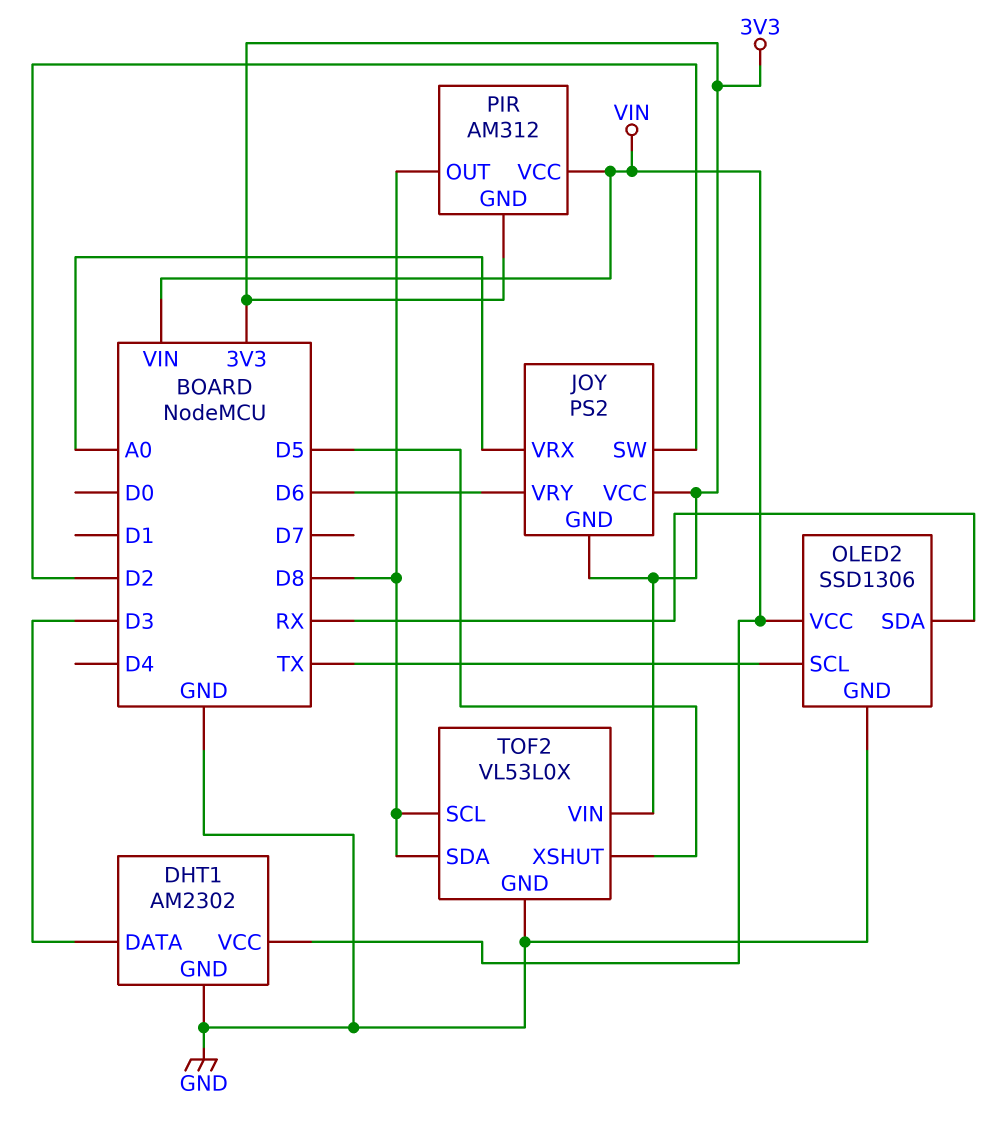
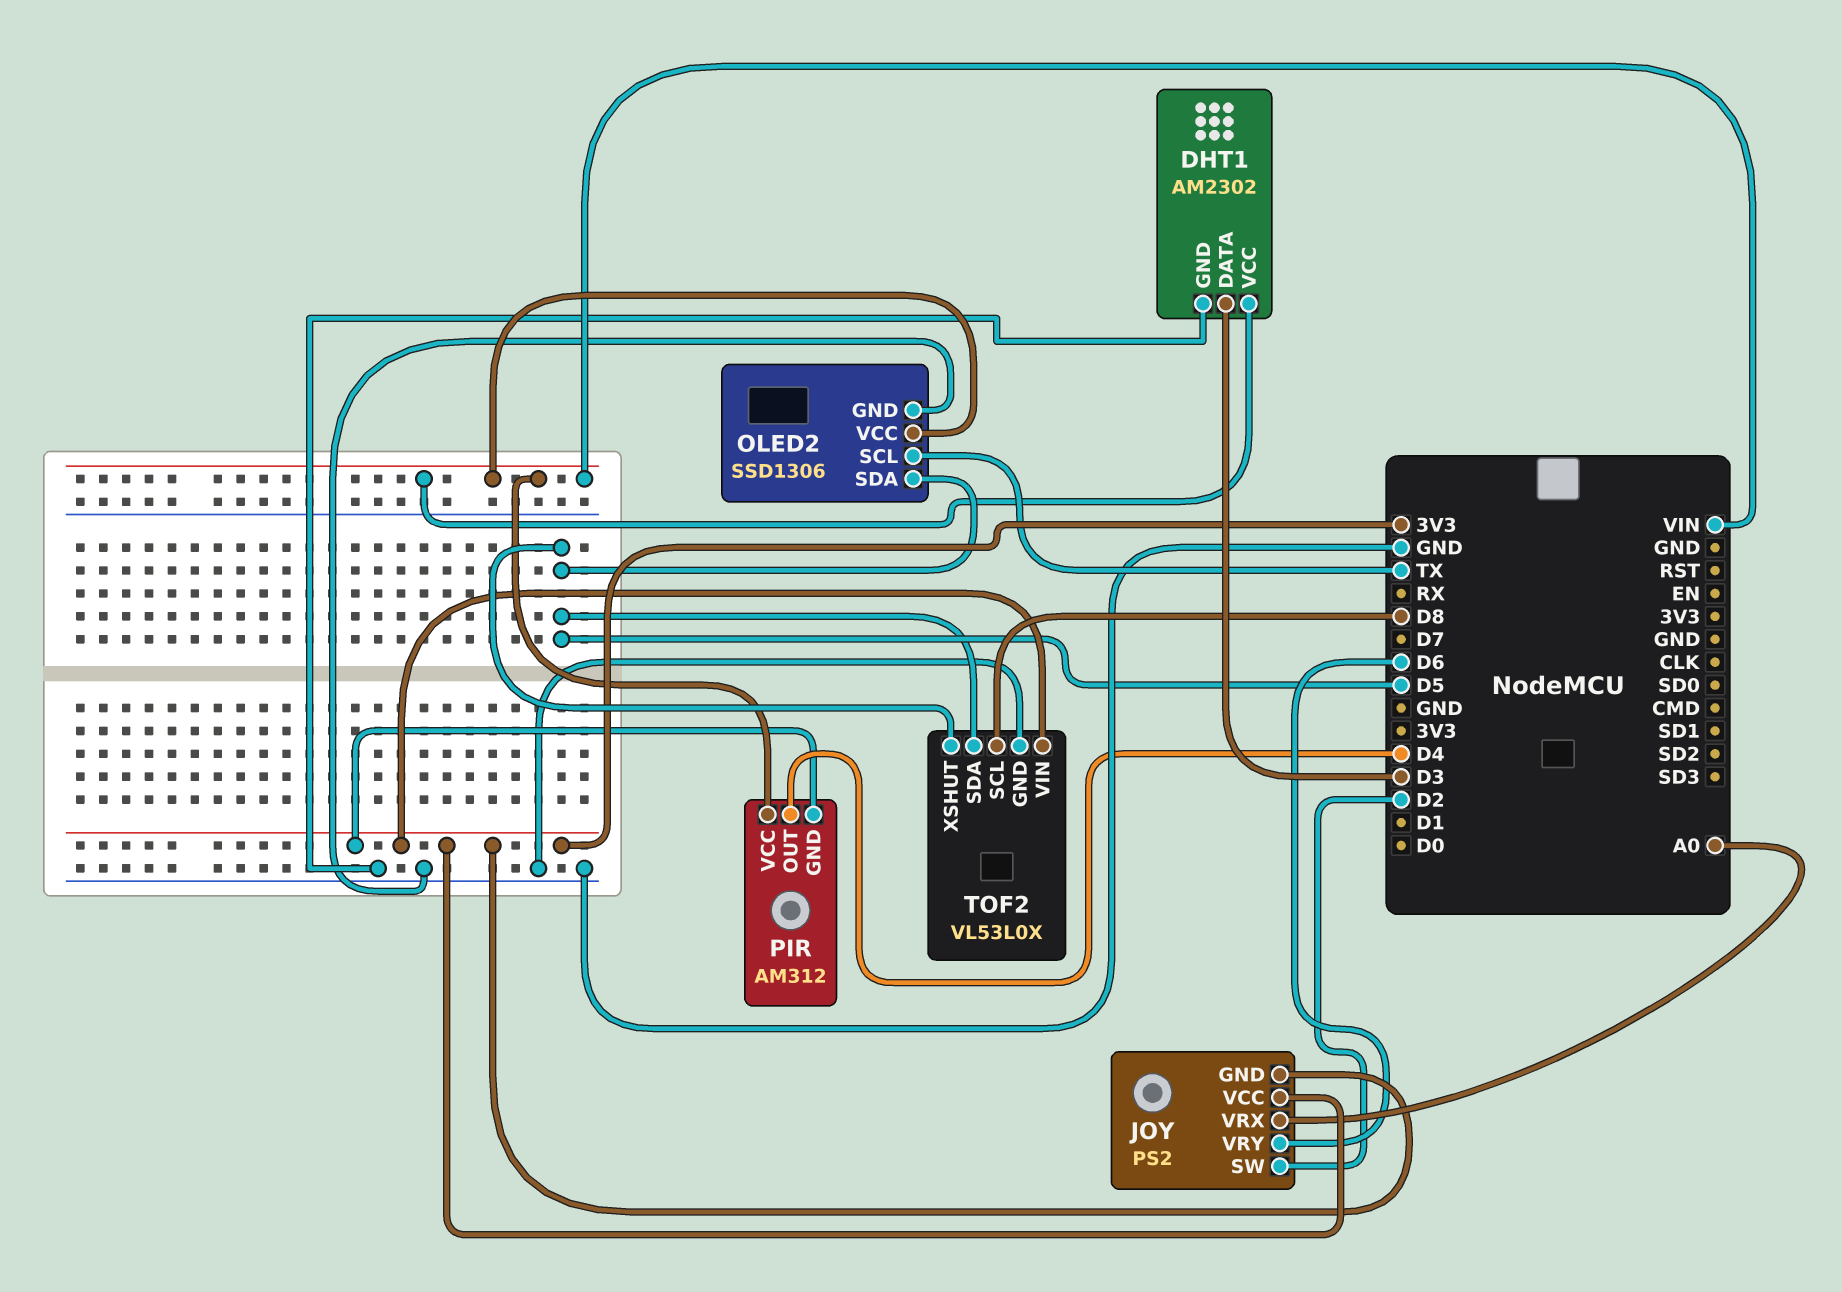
OLED2 pin SDA: RX -> D5
PIR pin OUT: D8 -> D4
TOF2 pin SDA: D8 -> D5

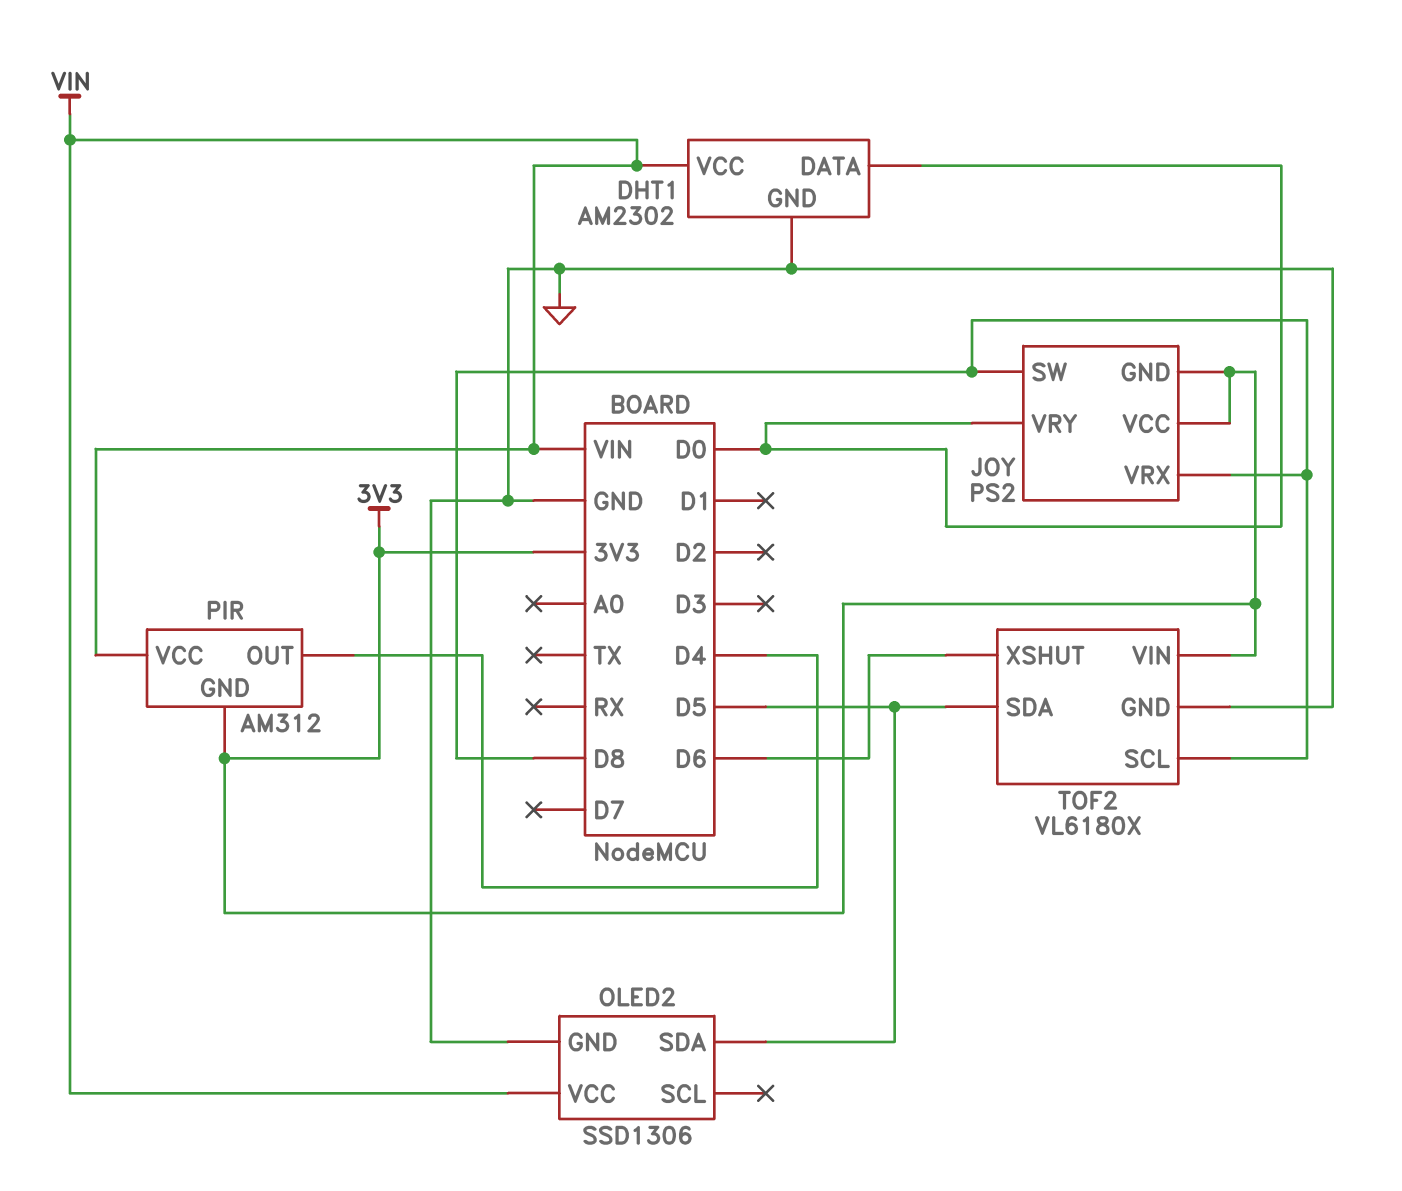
DHT1 pin DATA: D3 -> D0
JOY pin SW: D2 -> D8
JOY pin VRX: A0 -> D8
JOY pin VRY: D6 -> D0
OLED2 pin SCL: TX -> none
TOF2: VL53L0X -> VL6180X
TOF2 pin XSHUT: D5 -> D6

